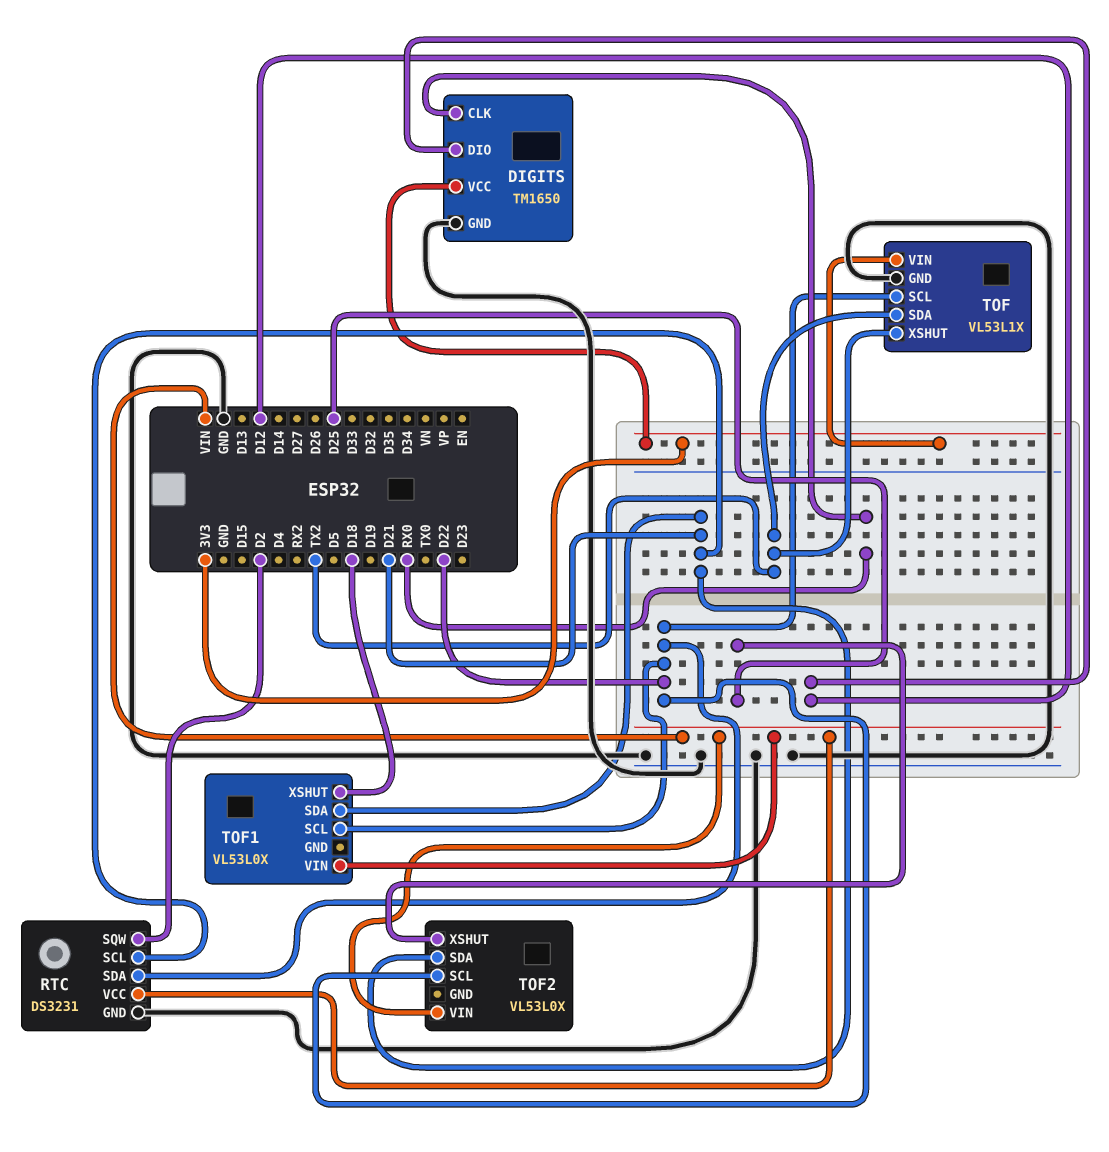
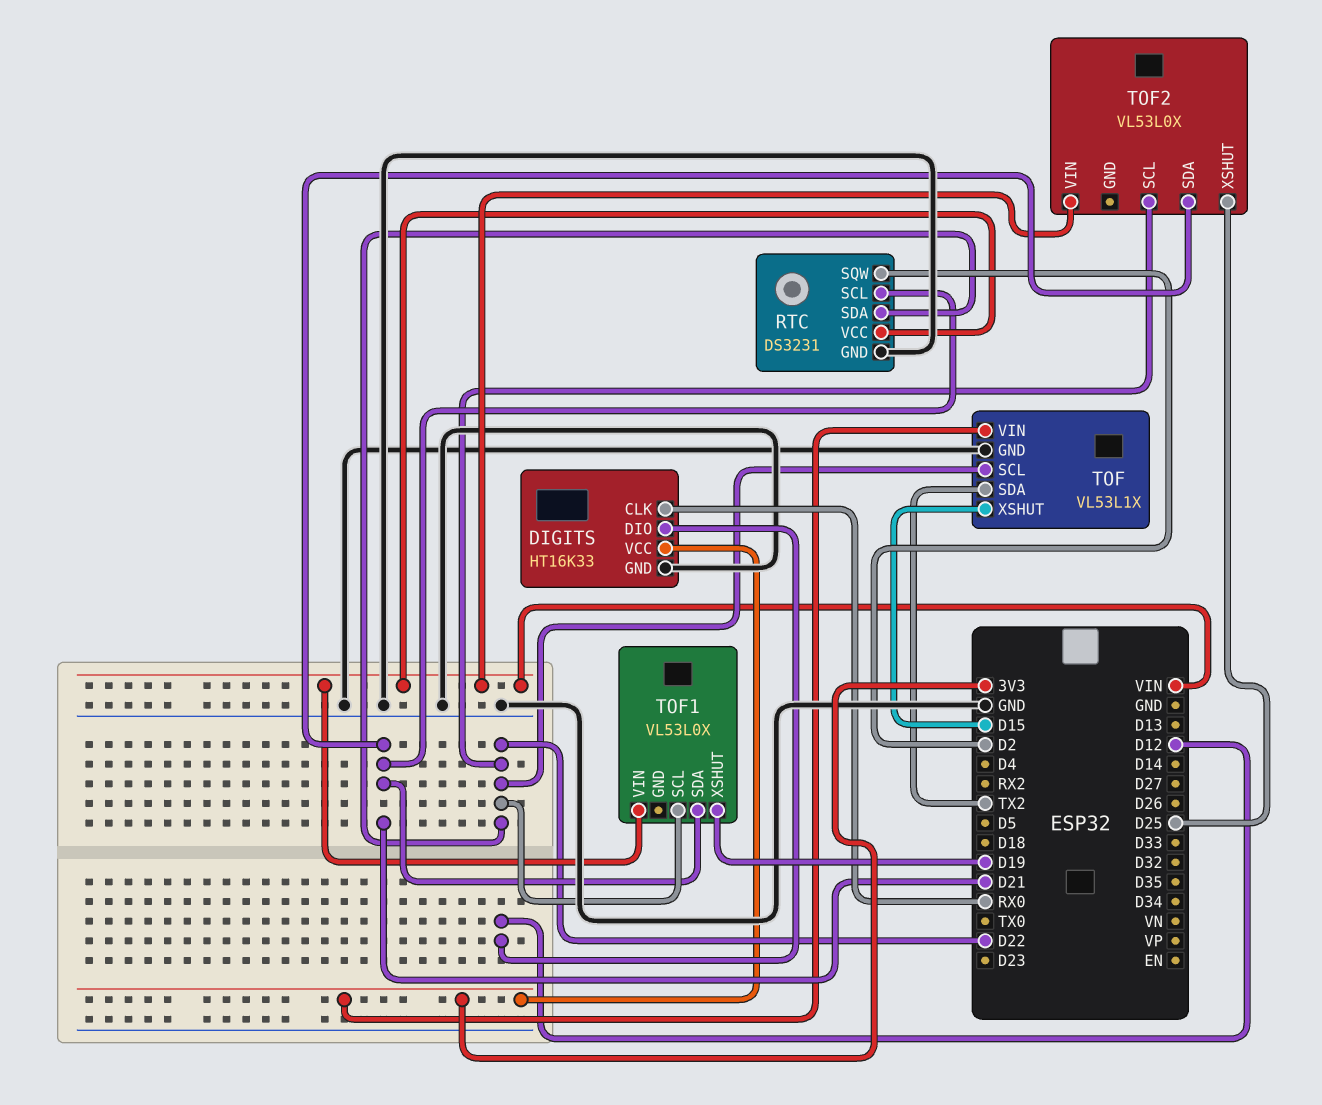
DIGITS: TM1650 -> HT16K33
TOF pin XSHUT: TX2 -> D15
TOF1 pin XSHUT: D18 -> D19

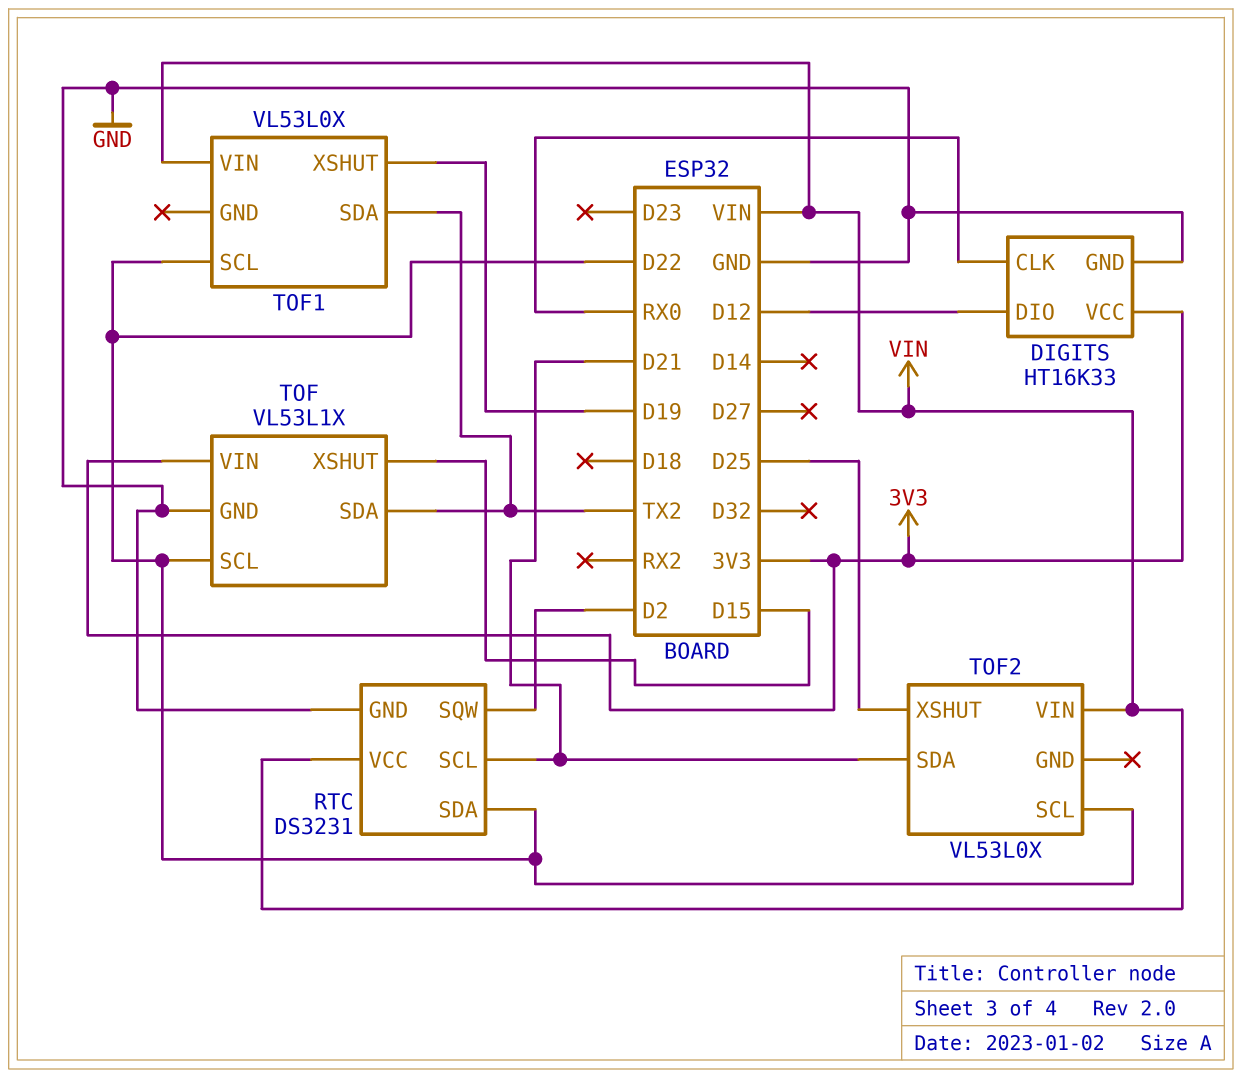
TOF1 pin SDA: D21 -> TX2

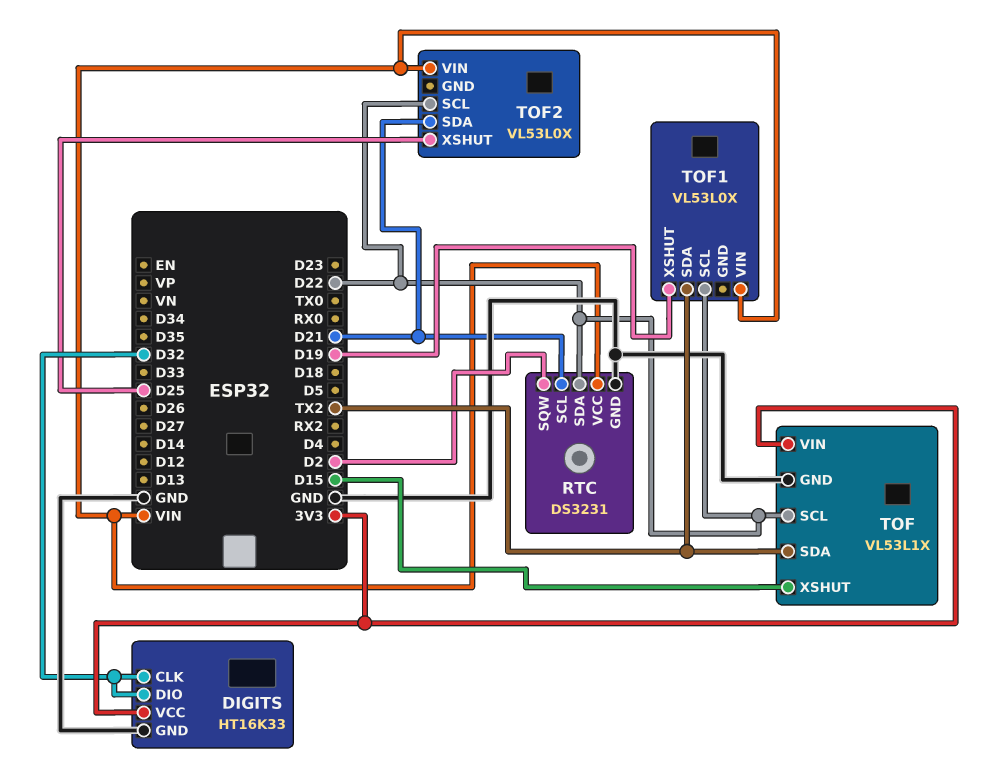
DIGITS pin CLK: RX0 -> D32
DIGITS pin DIO: D12 -> D32

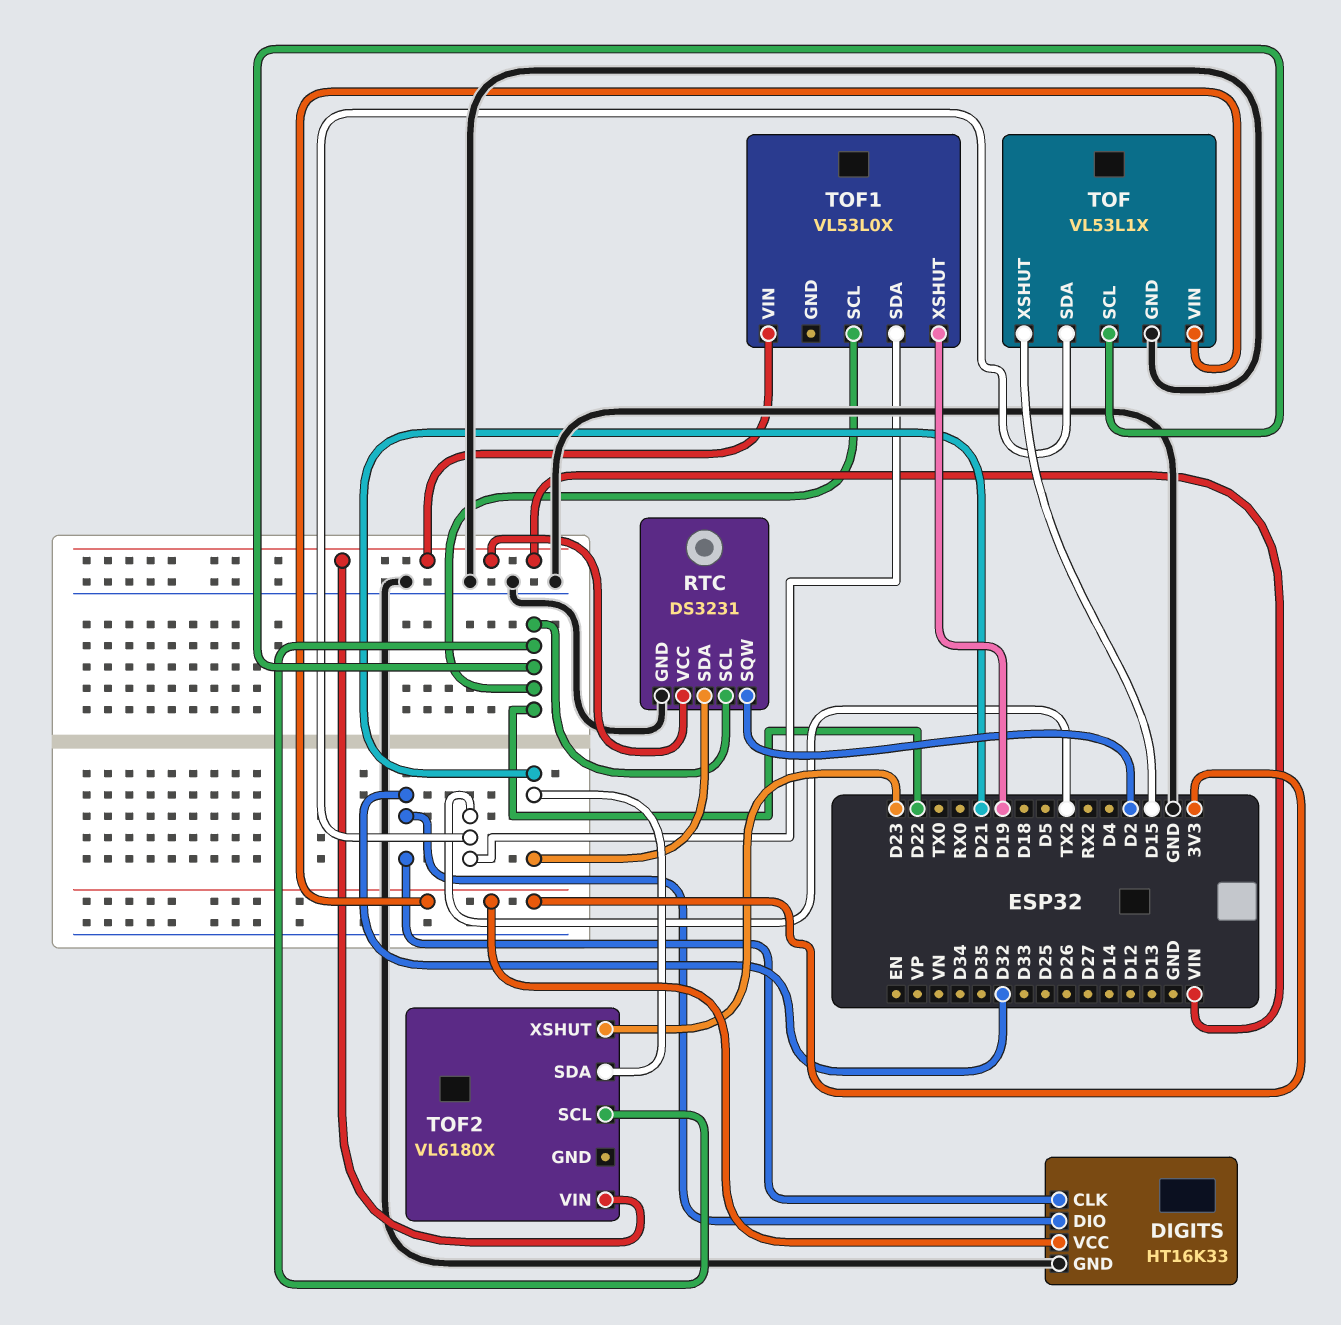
RTC pin SCL: D21 -> D22
RTC pin SDA: D22 -> D21
TOF2: VL53L0X -> VL6180X
TOF2 pin XSHUT: D25 -> D23

